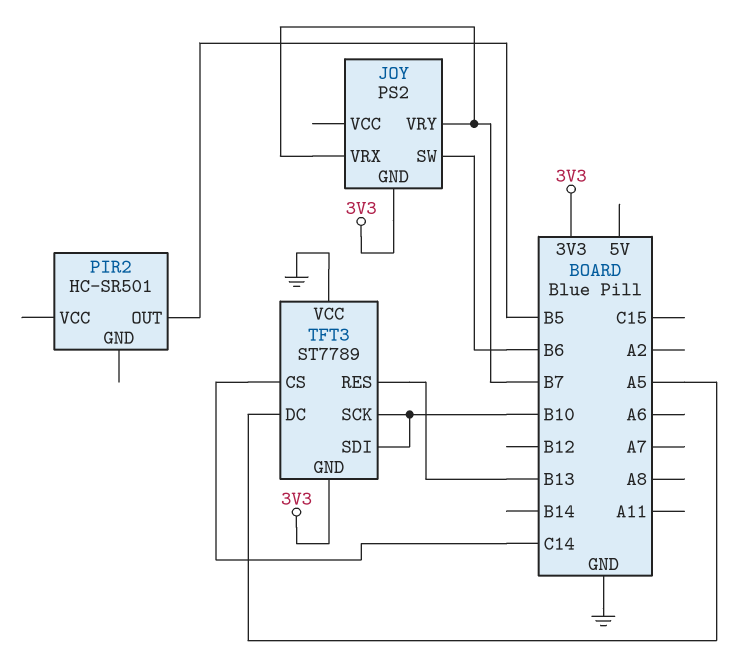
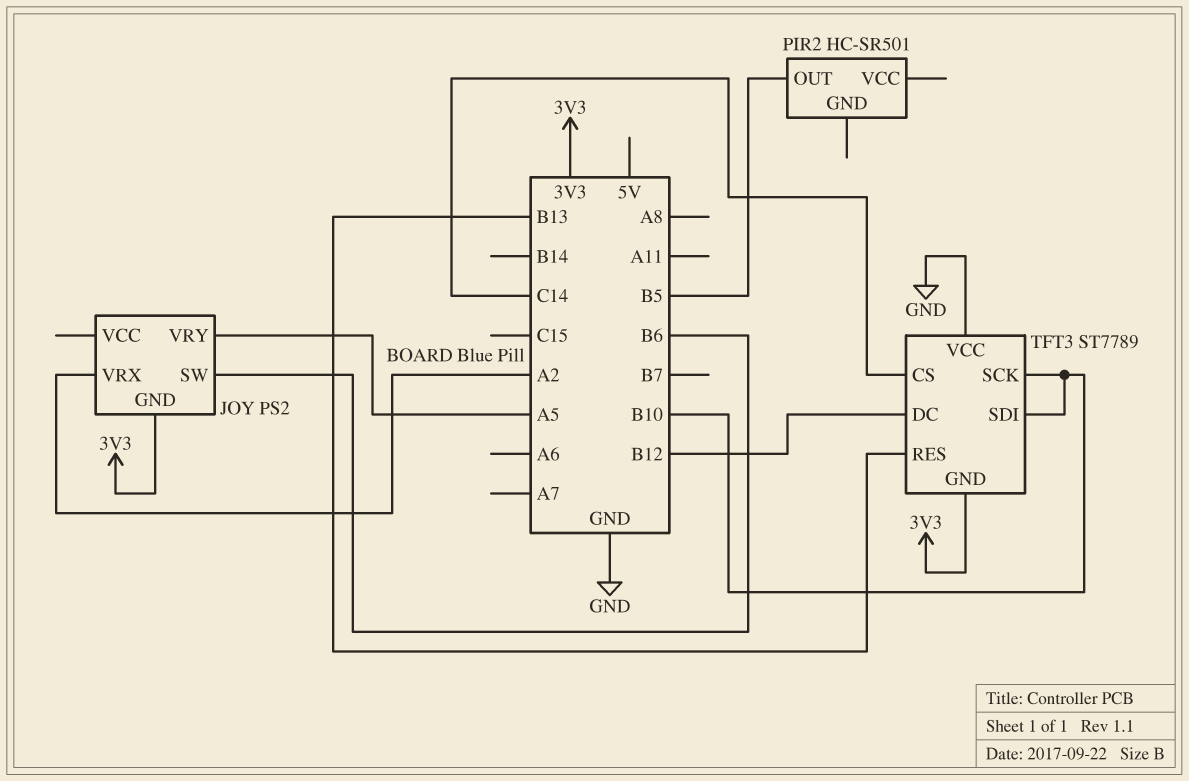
JOY pin VRX: B7 -> A2
JOY pin VRY: B7 -> A5
TFT3 pin DC: A5 -> B12

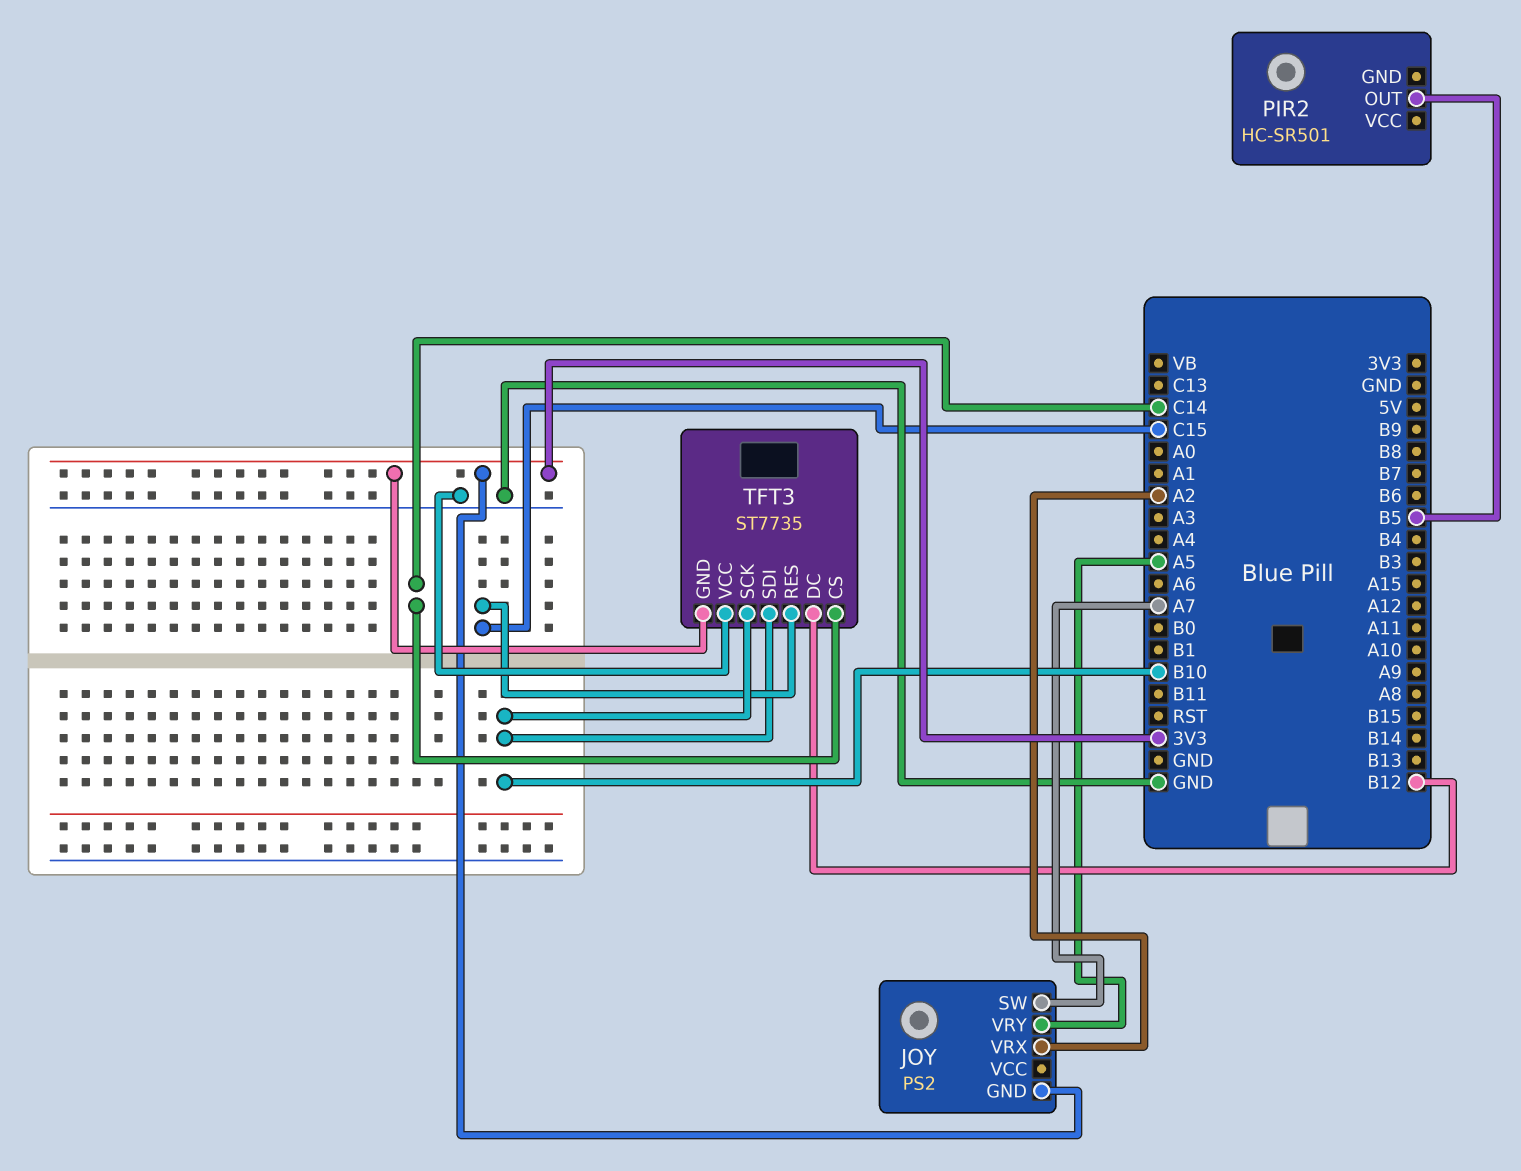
JOY pin SW: B6 -> A7
TFT3: ST7789 -> ST7735
TFT3 pin RES: B13 -> C15

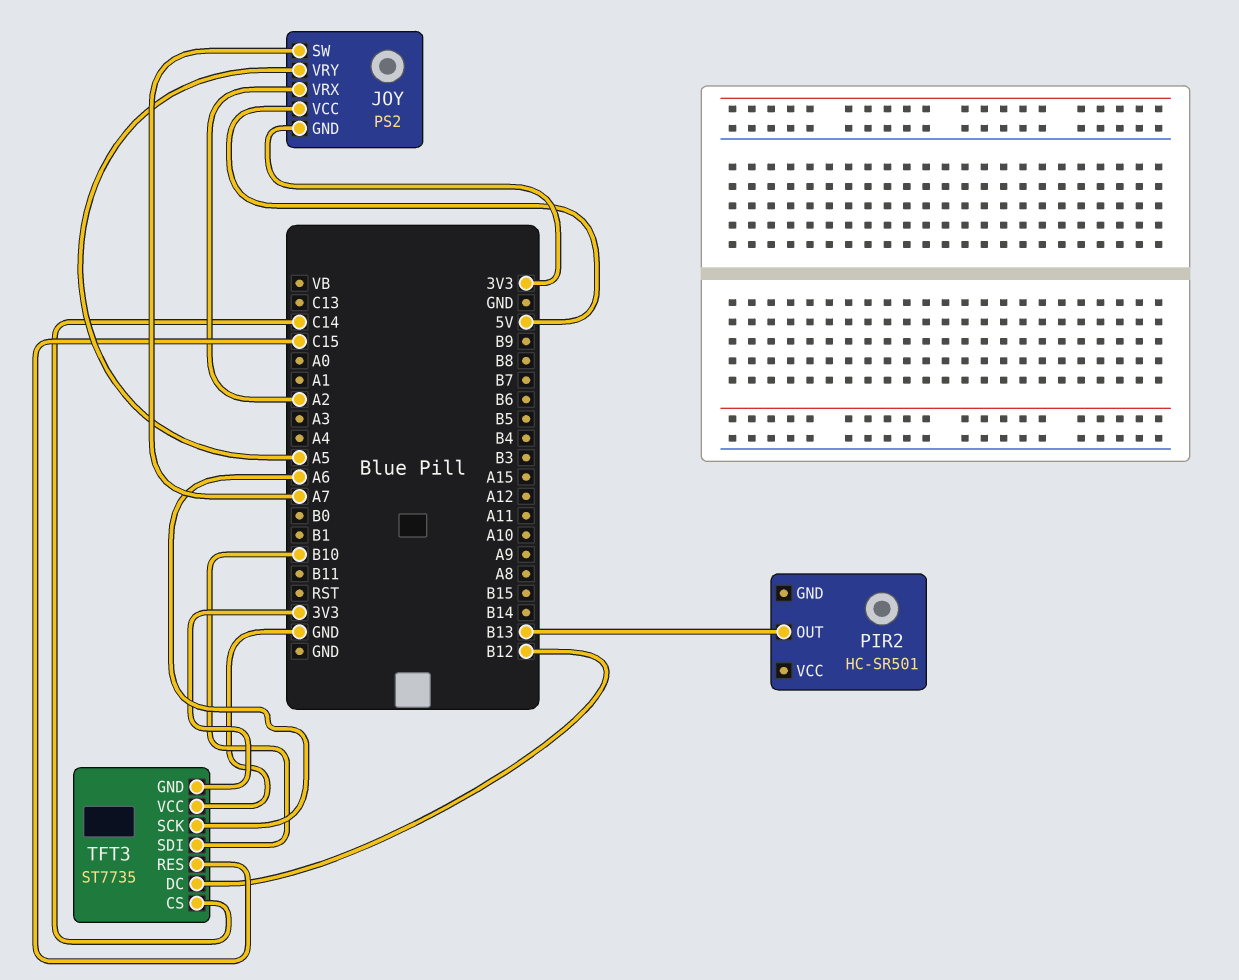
JOY pin VCC: none -> 5V
PIR2 pin OUT: B5 -> B13
TFT3 pin SCK: B10 -> A6

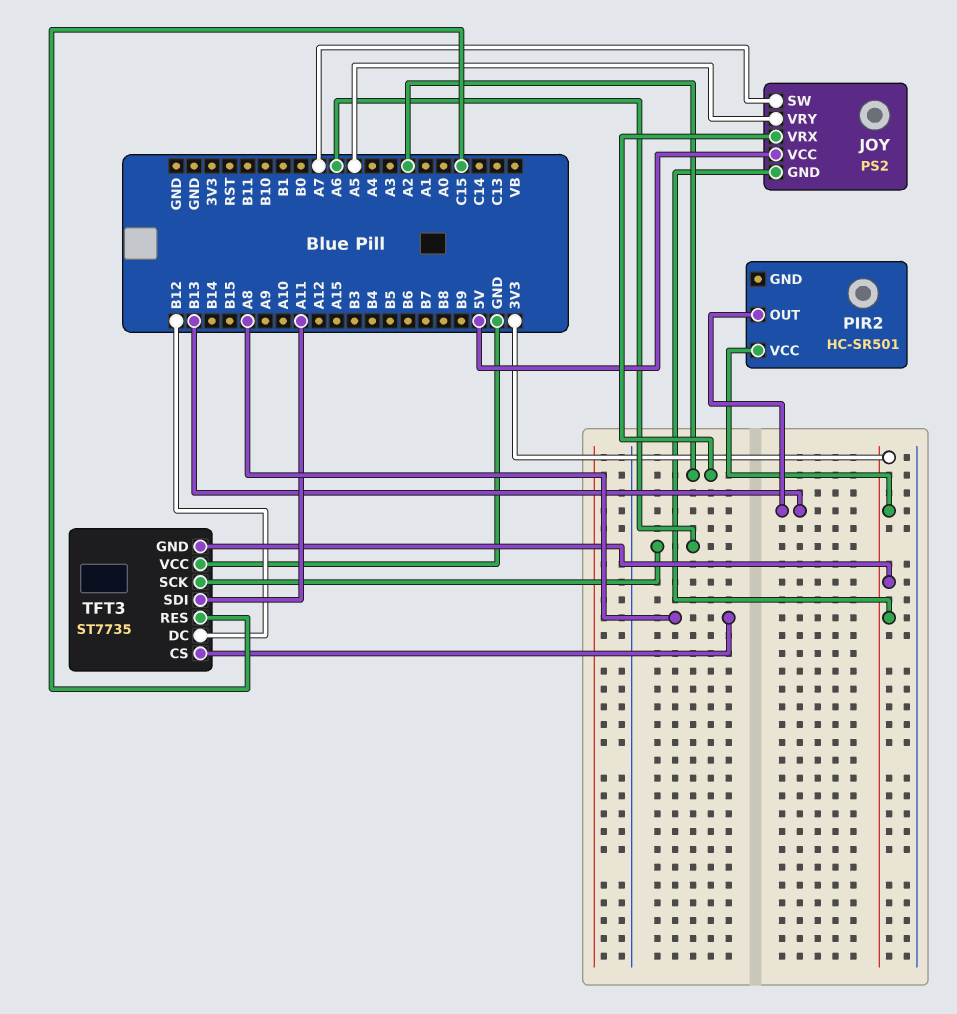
PIR2 pin VCC: none -> 3V3
TFT3 pin CS: C14 -> A8
TFT3 pin SDI: B10 -> A11

